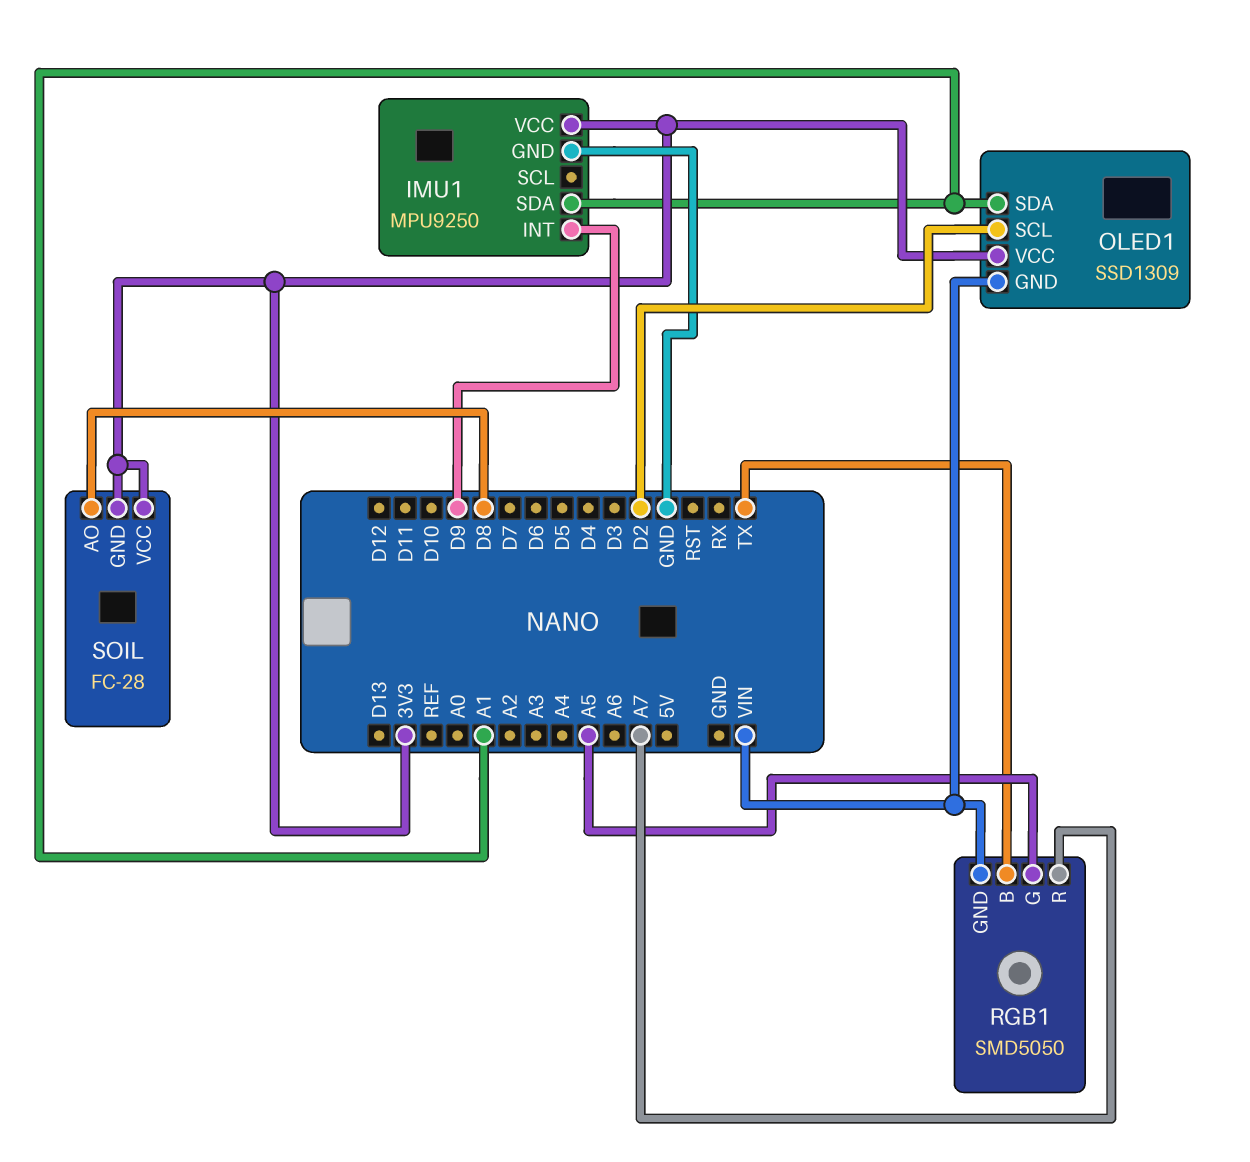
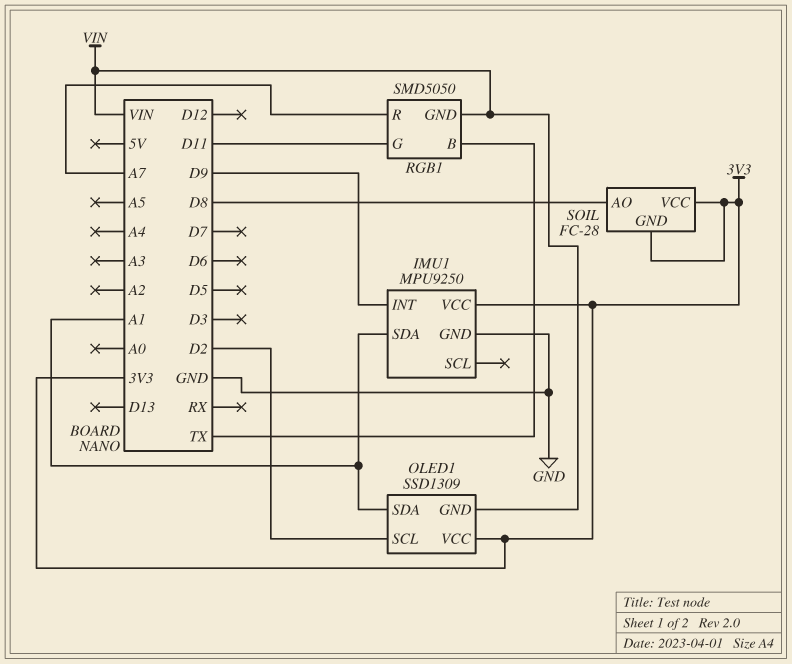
RGB1 pin G: A5 -> D11

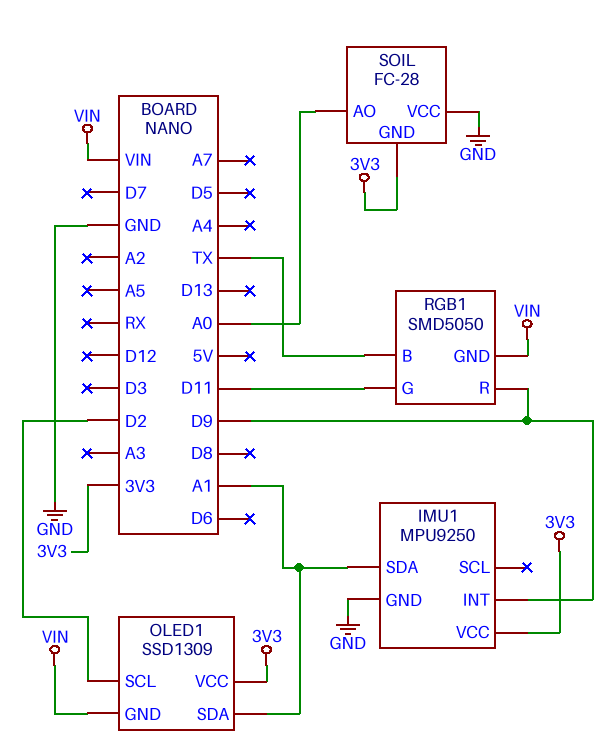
RGB1 pin R: A7 -> D9
SOIL pin AO: D8 -> A0
SOIL pin VCC: 3V3 -> GND

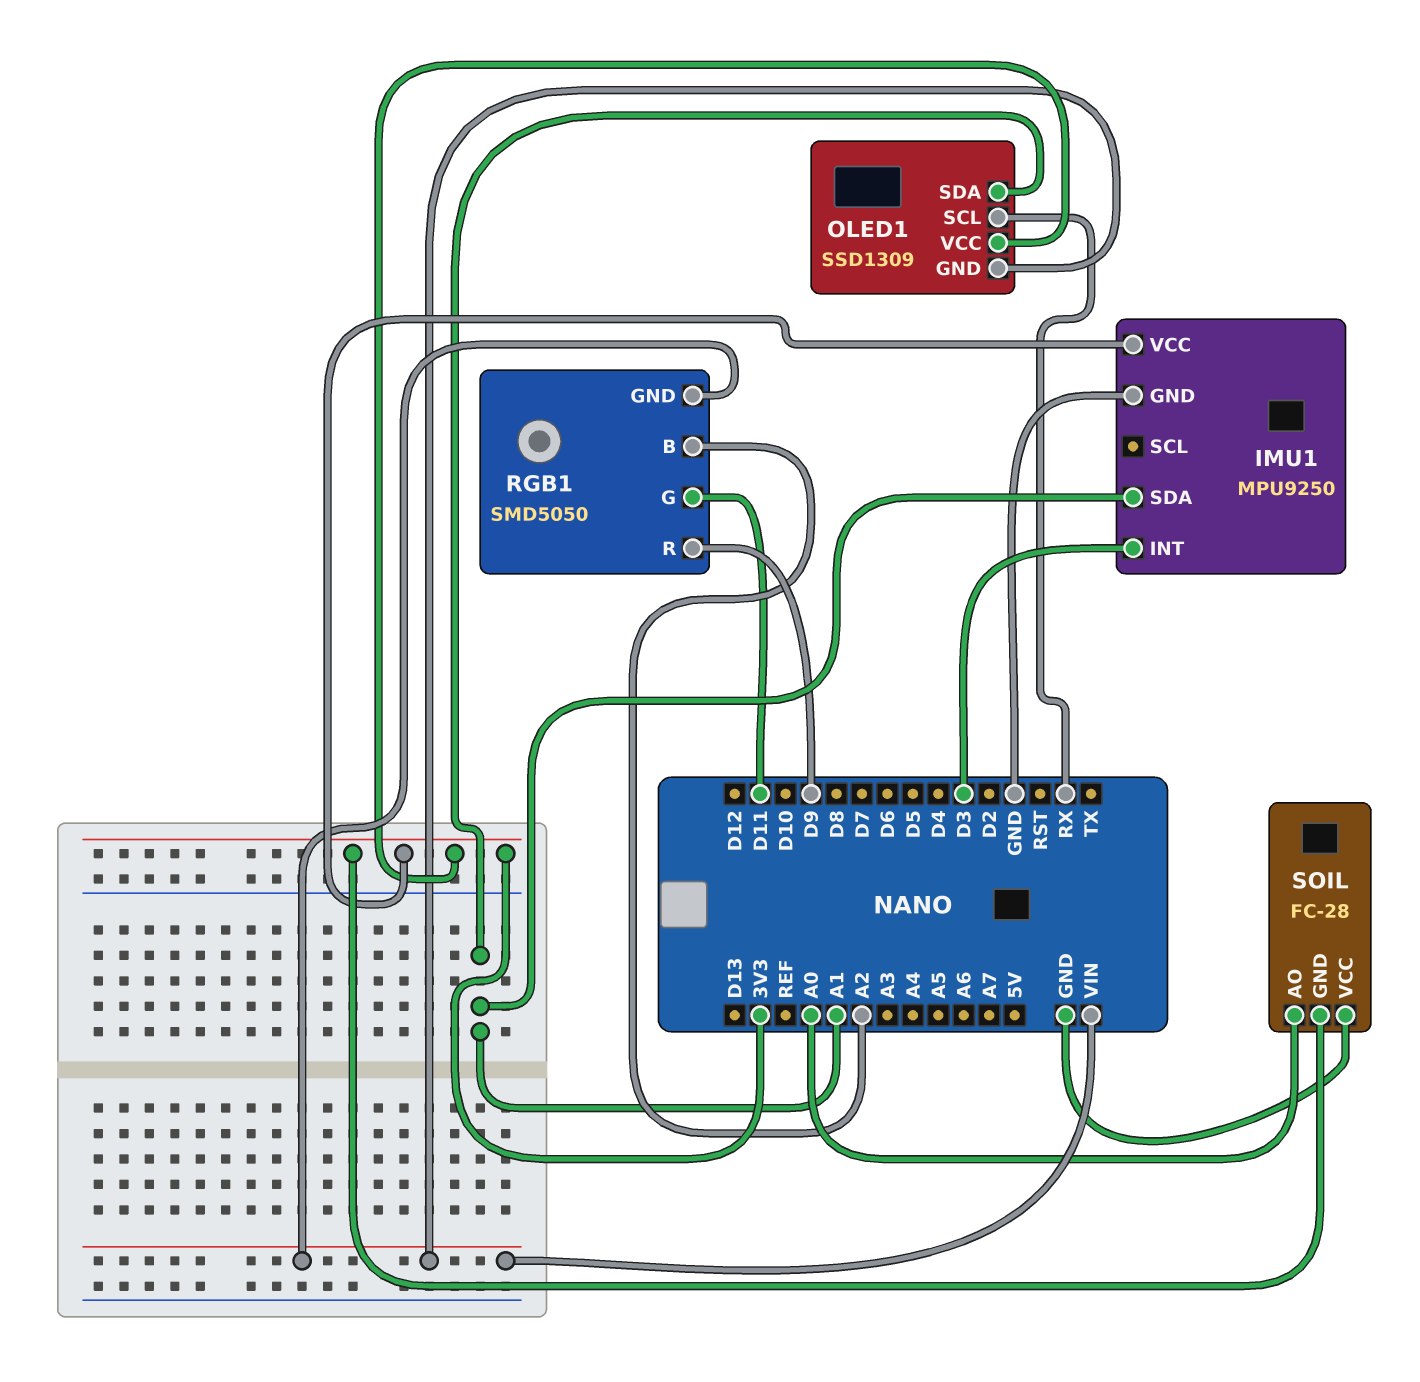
IMU1 pin INT: D9 -> D3
OLED1 pin SCL: D2 -> RX
RGB1 pin B: TX -> A2

